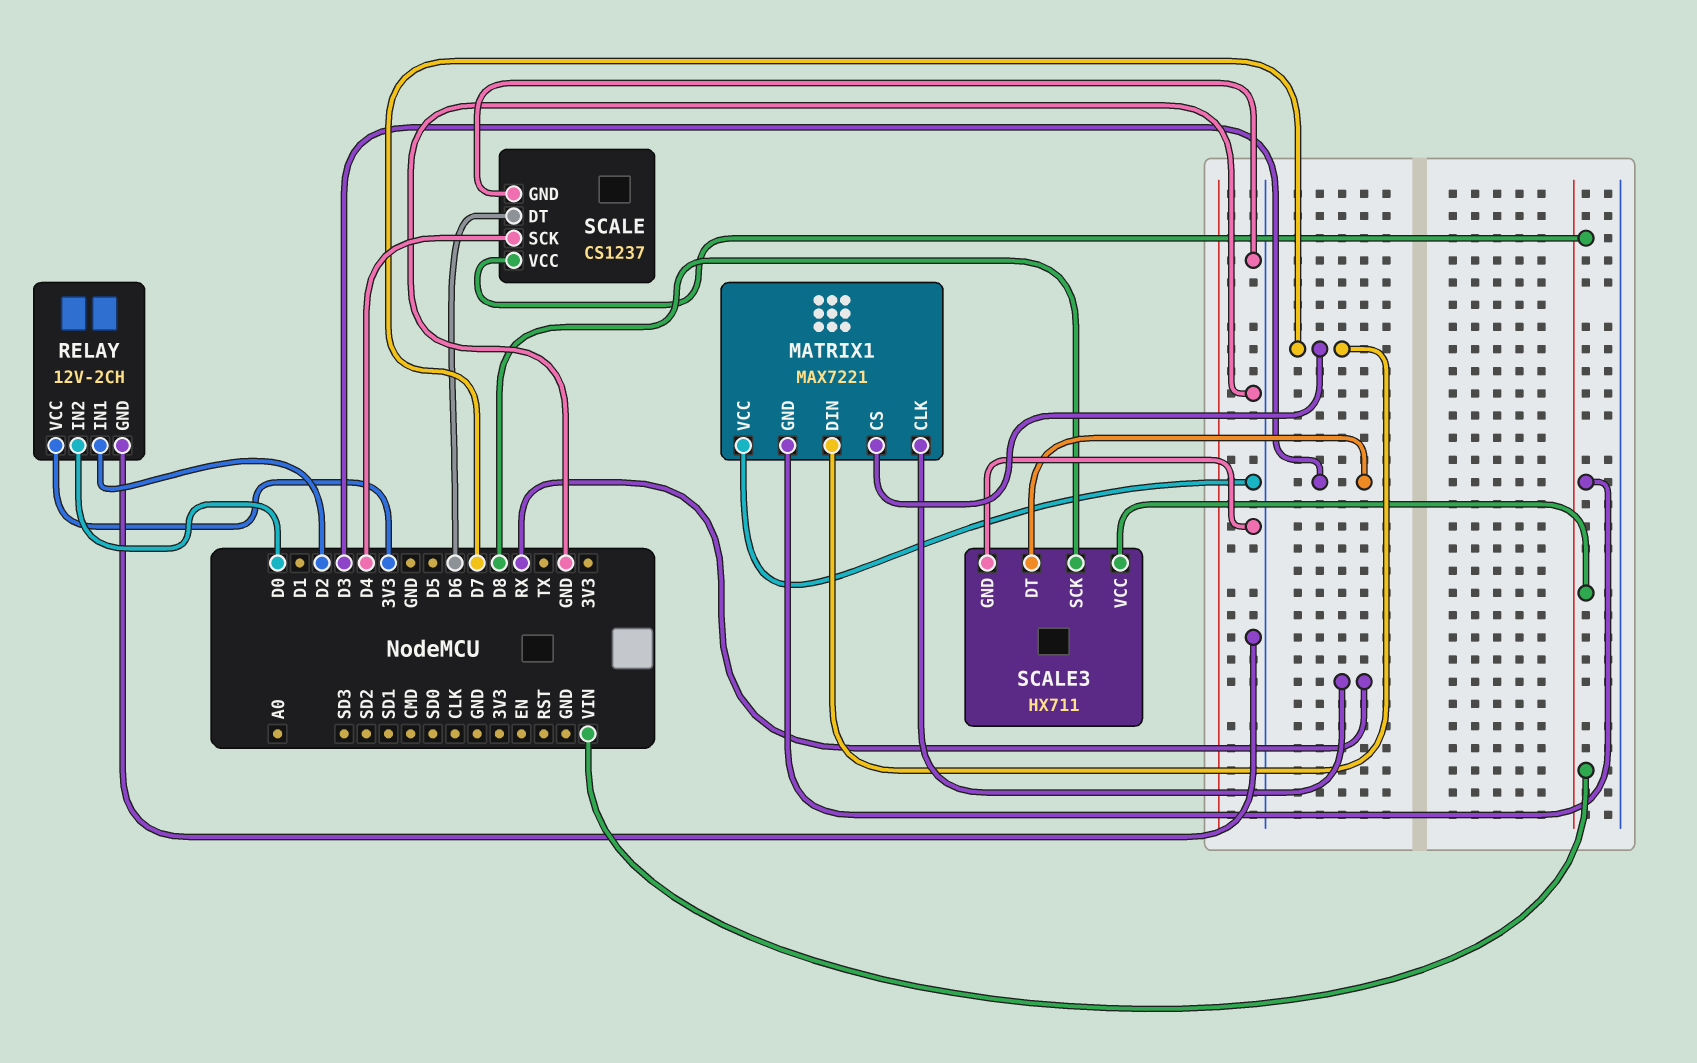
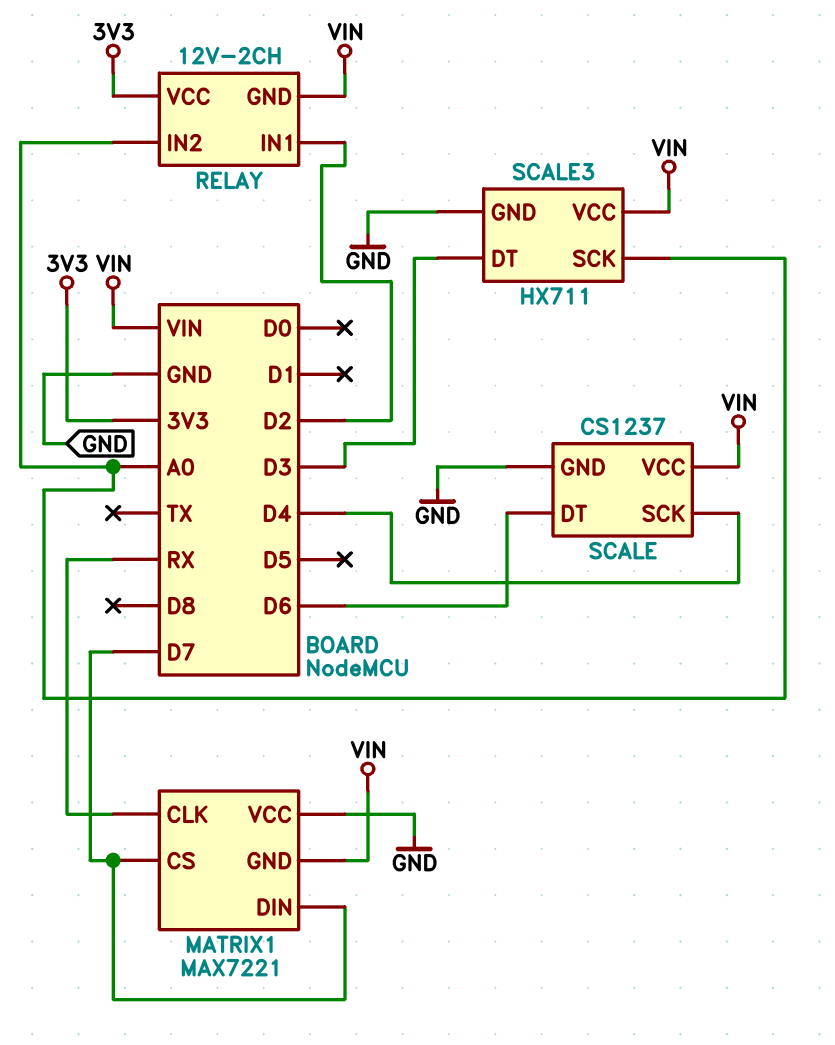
RELAY pin GND: GND -> VIN
RELAY pin IN2: D0 -> A0
SCALE3 pin SCK: D8 -> A0

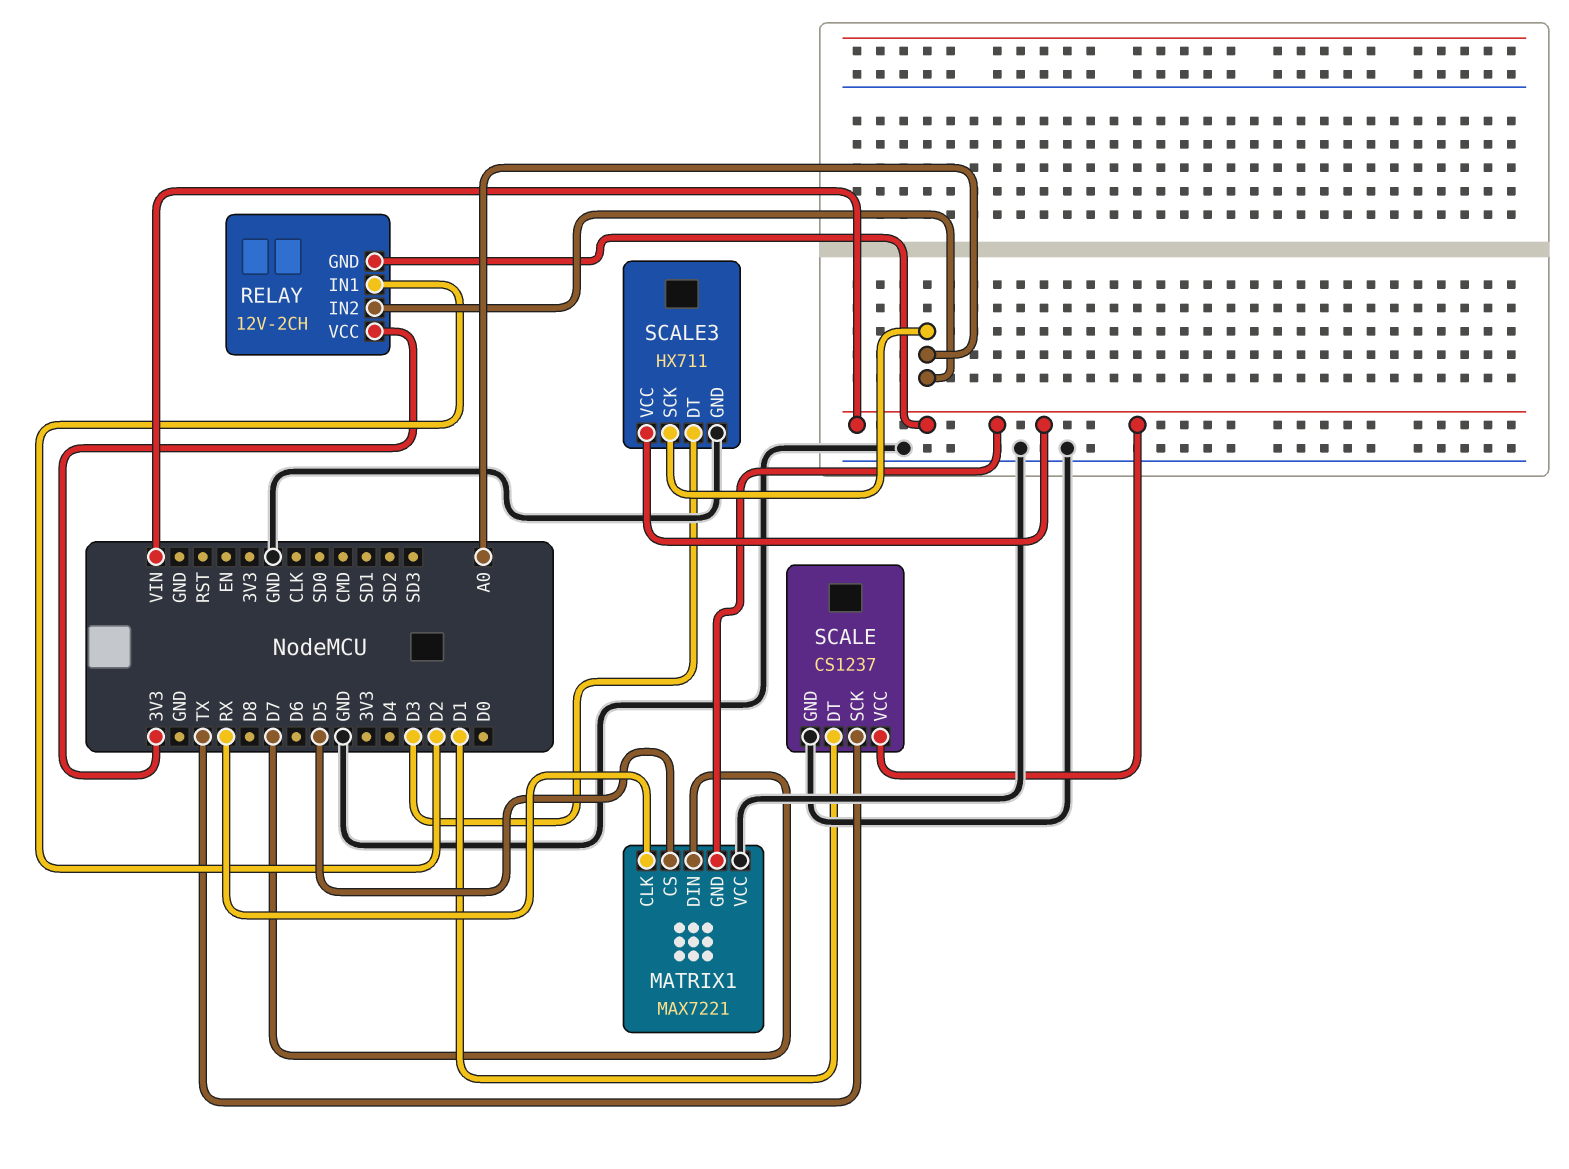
MATRIX1 pin CS: D7 -> D5
SCALE pin DT: D6 -> D1
SCALE pin SCK: D4 -> TX

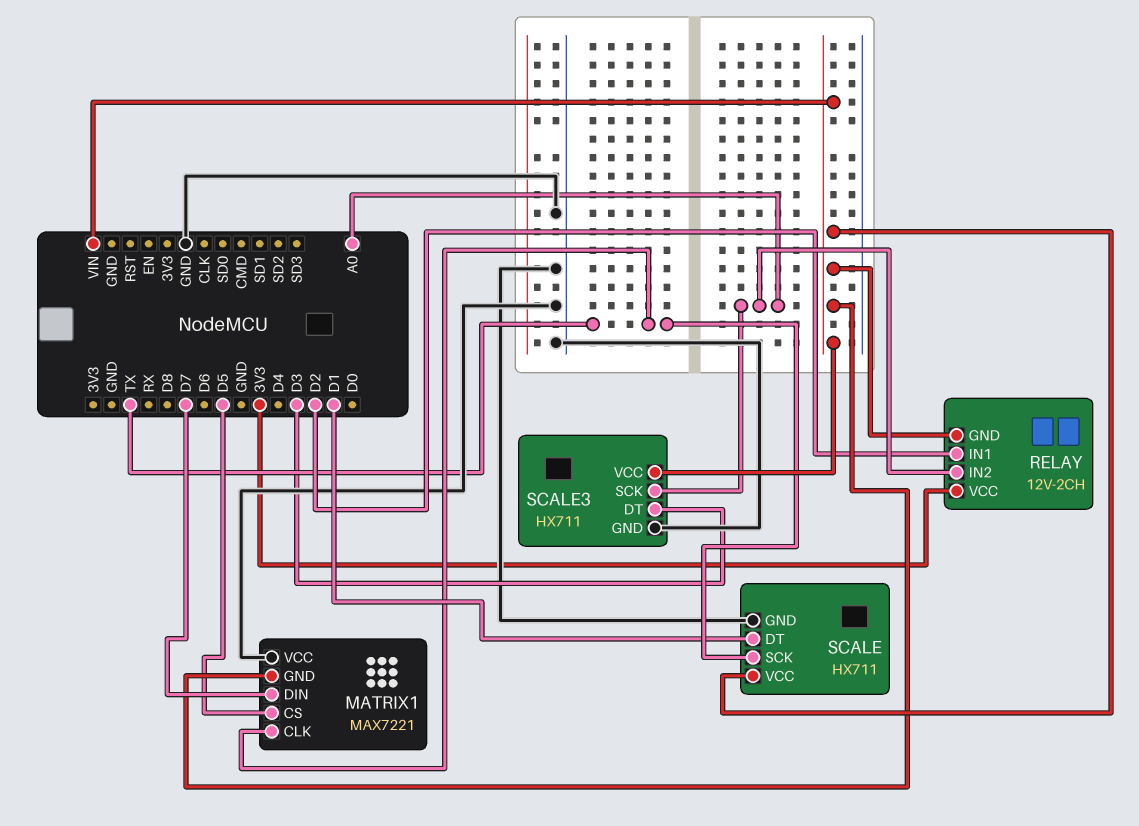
MATRIX1 pin CLK: RX -> TX
SCALE: CS1237 -> HX711

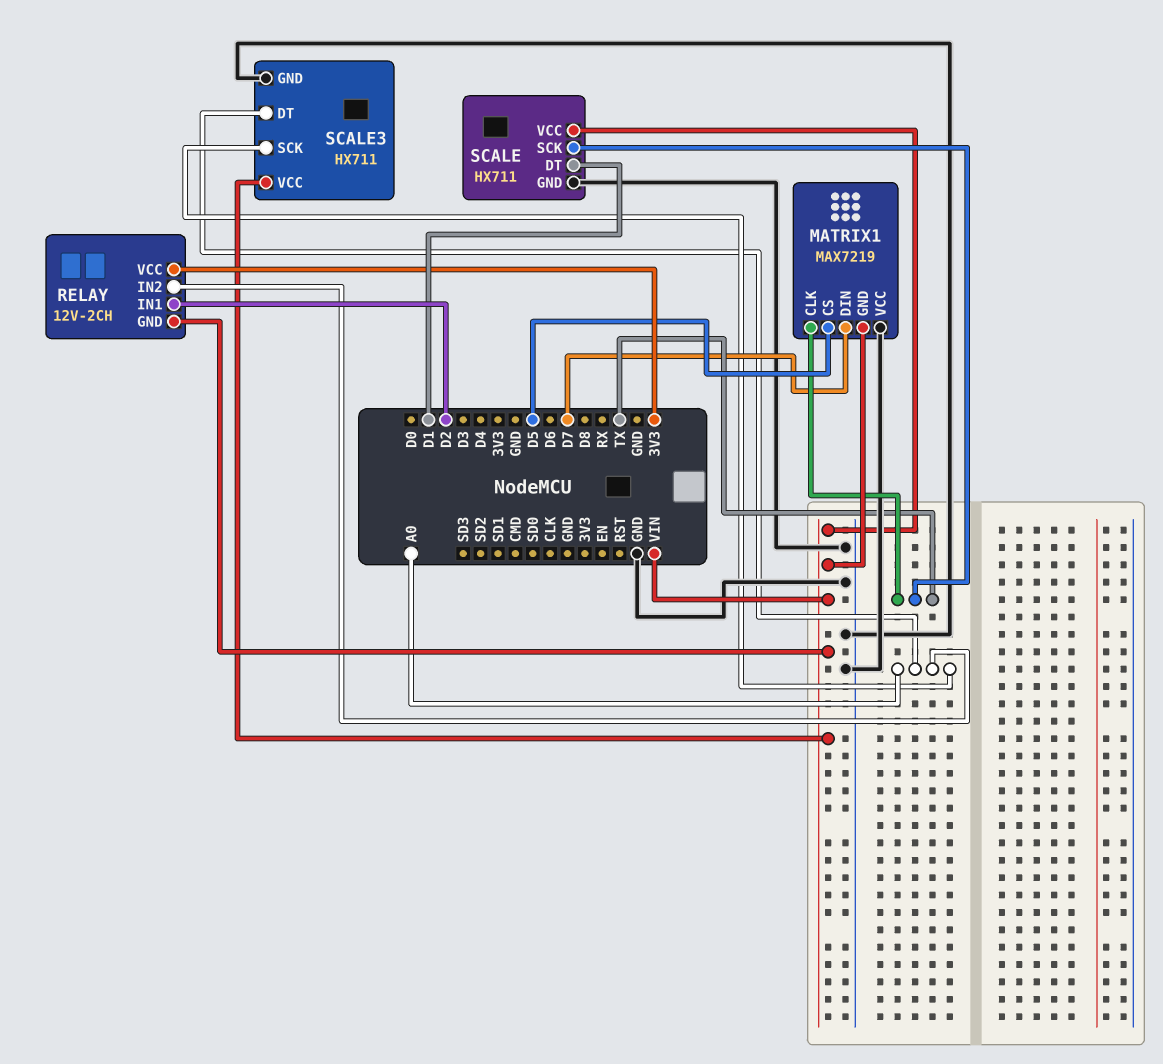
MATRIX1: MAX7221 -> MAX7219
SCALE3 pin DT: D3 -> A0

